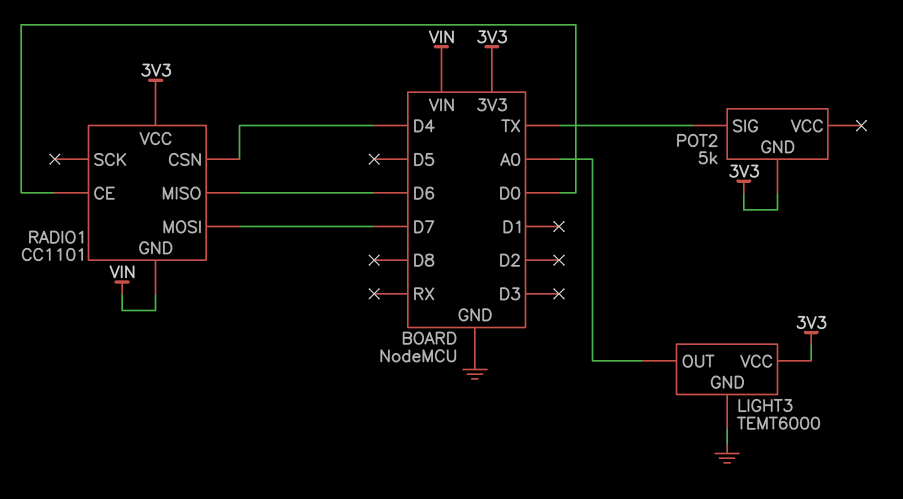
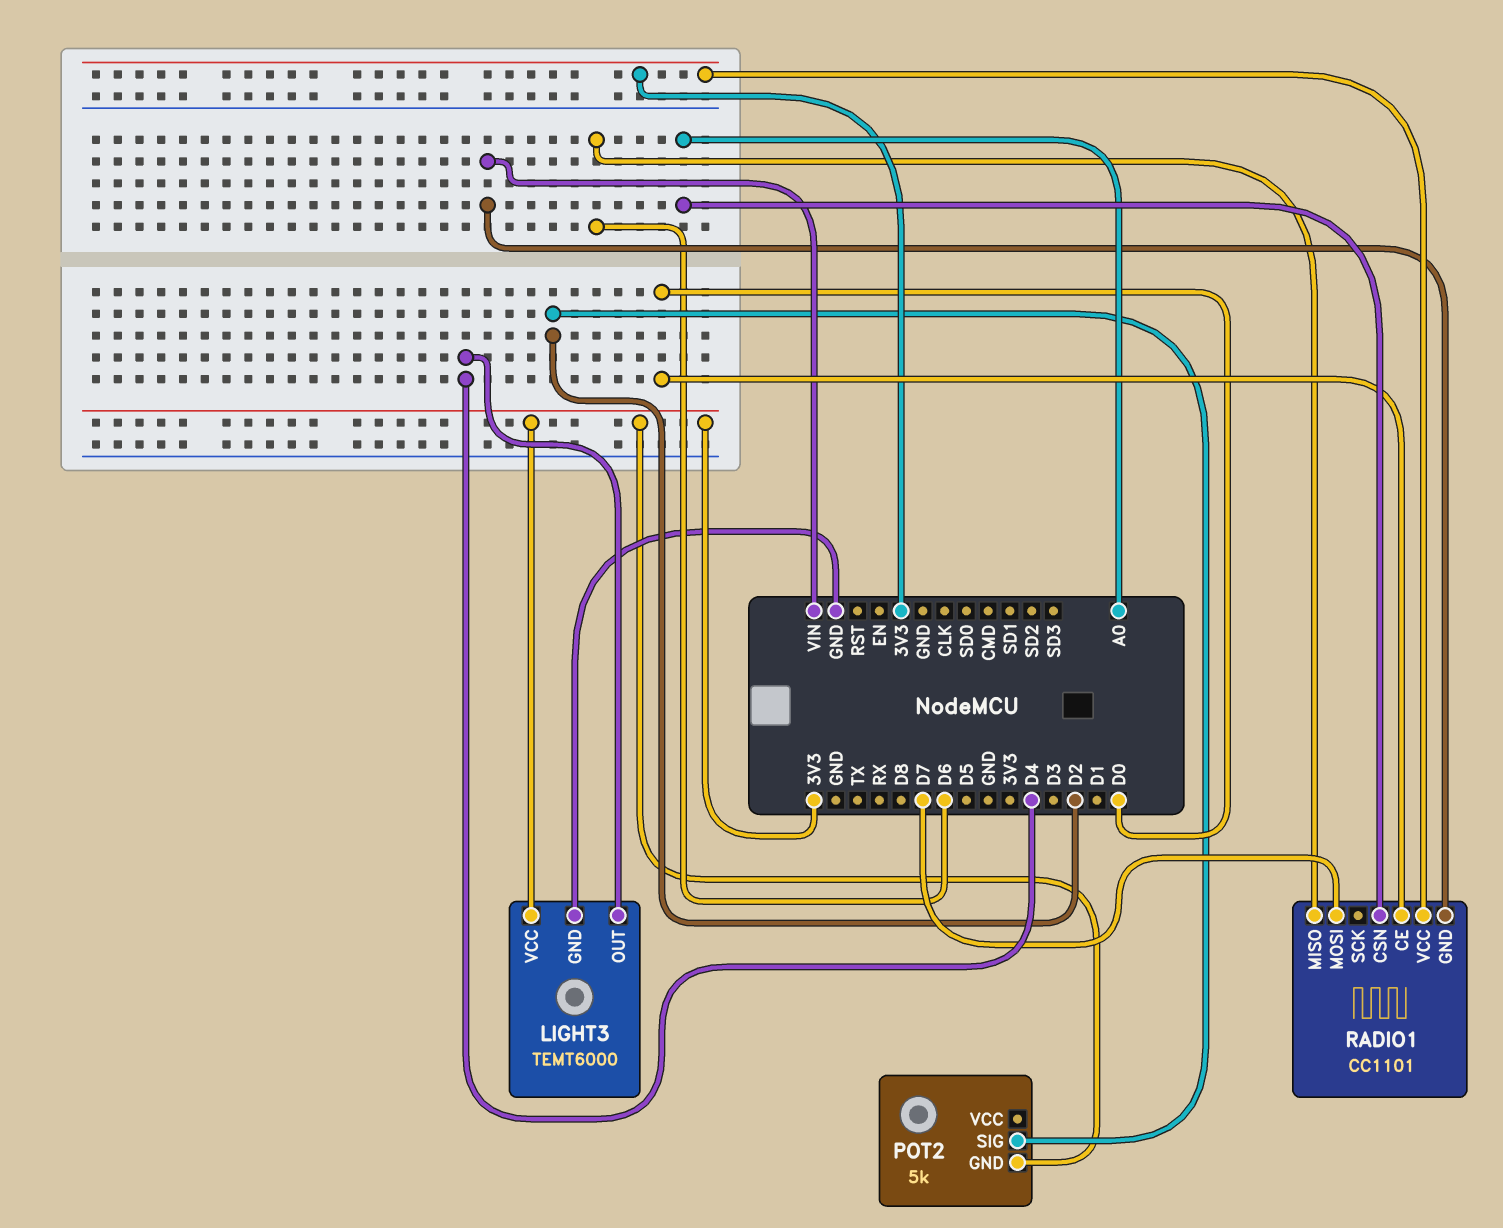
LIGHT3 pin OUT: A0 -> D4
POT2 pin SIG: TX -> D2
RADIO1 pin CSN: D4 -> A0

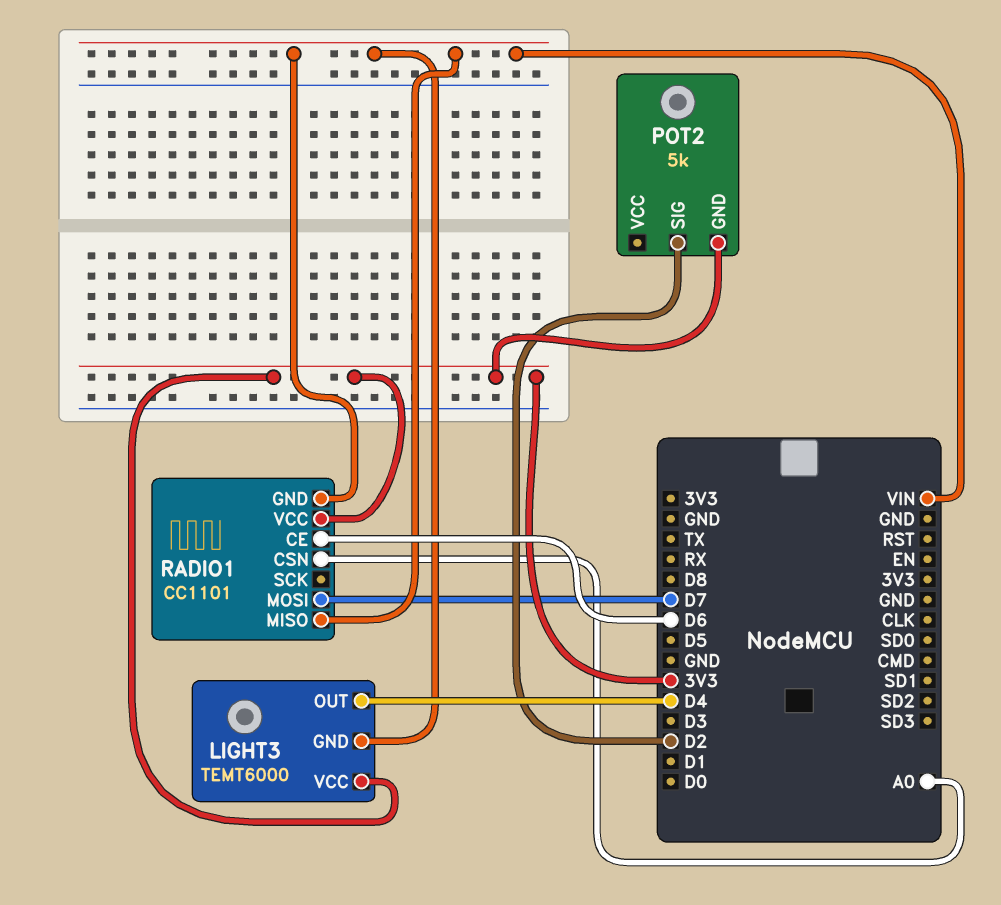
LIGHT3 pin GND: GND -> VIN
RADIO1 pin CE: D0 -> D6
RADIO1 pin MISO: D6 -> VIN

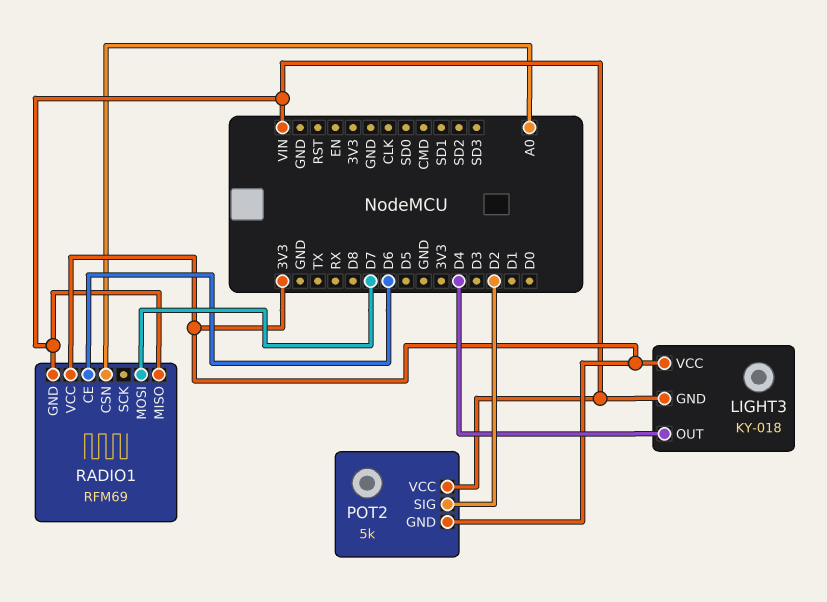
LIGHT3: TEMT6000 -> KY-018
POT2 pin VCC: none -> VIN
RADIO1: CC1101 -> RFM69

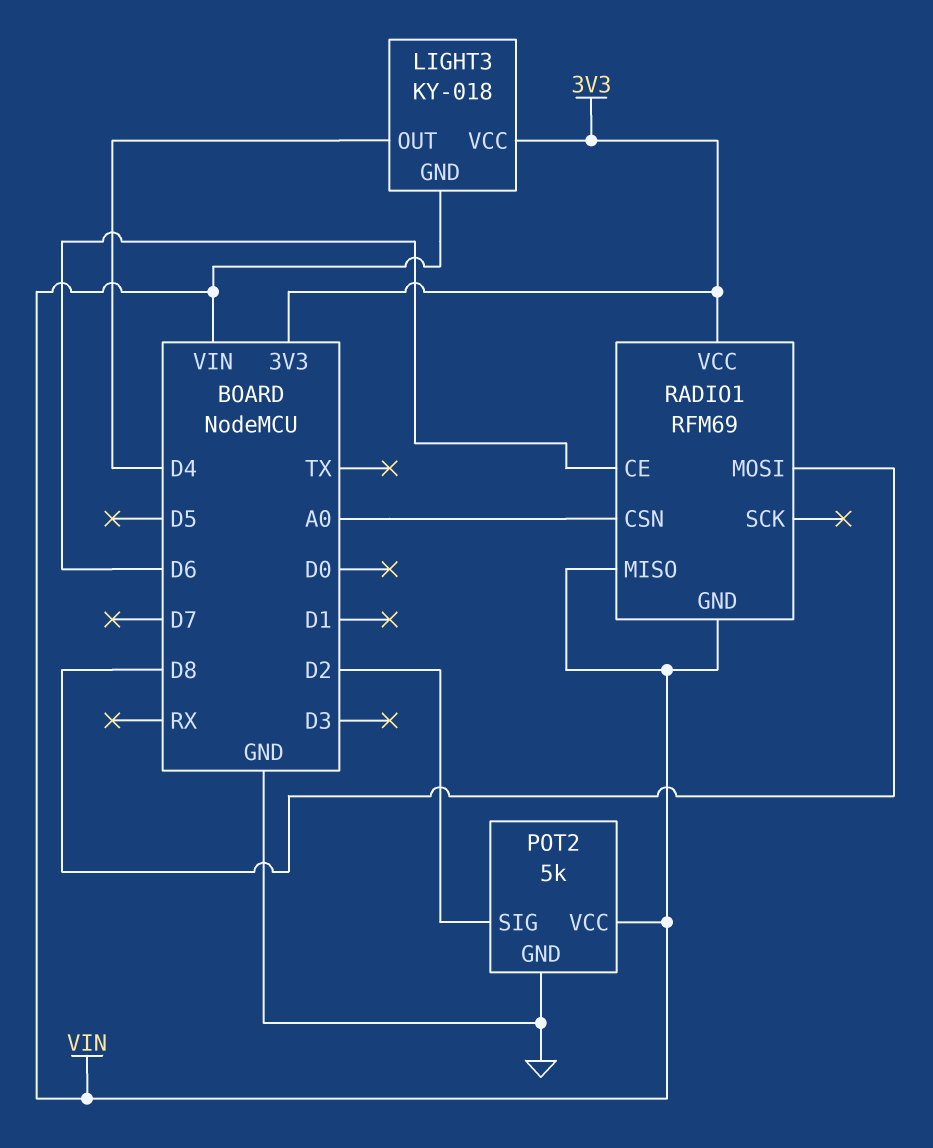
POT2 pin GND: 3V3 -> GND
RADIO1 pin MOSI: D7 -> D8

